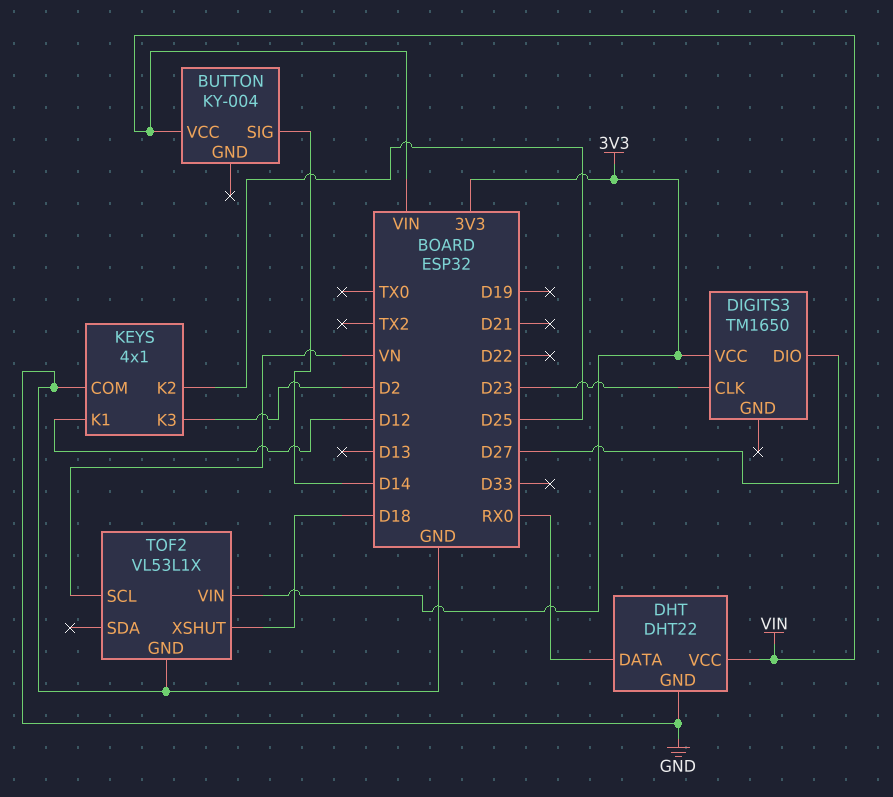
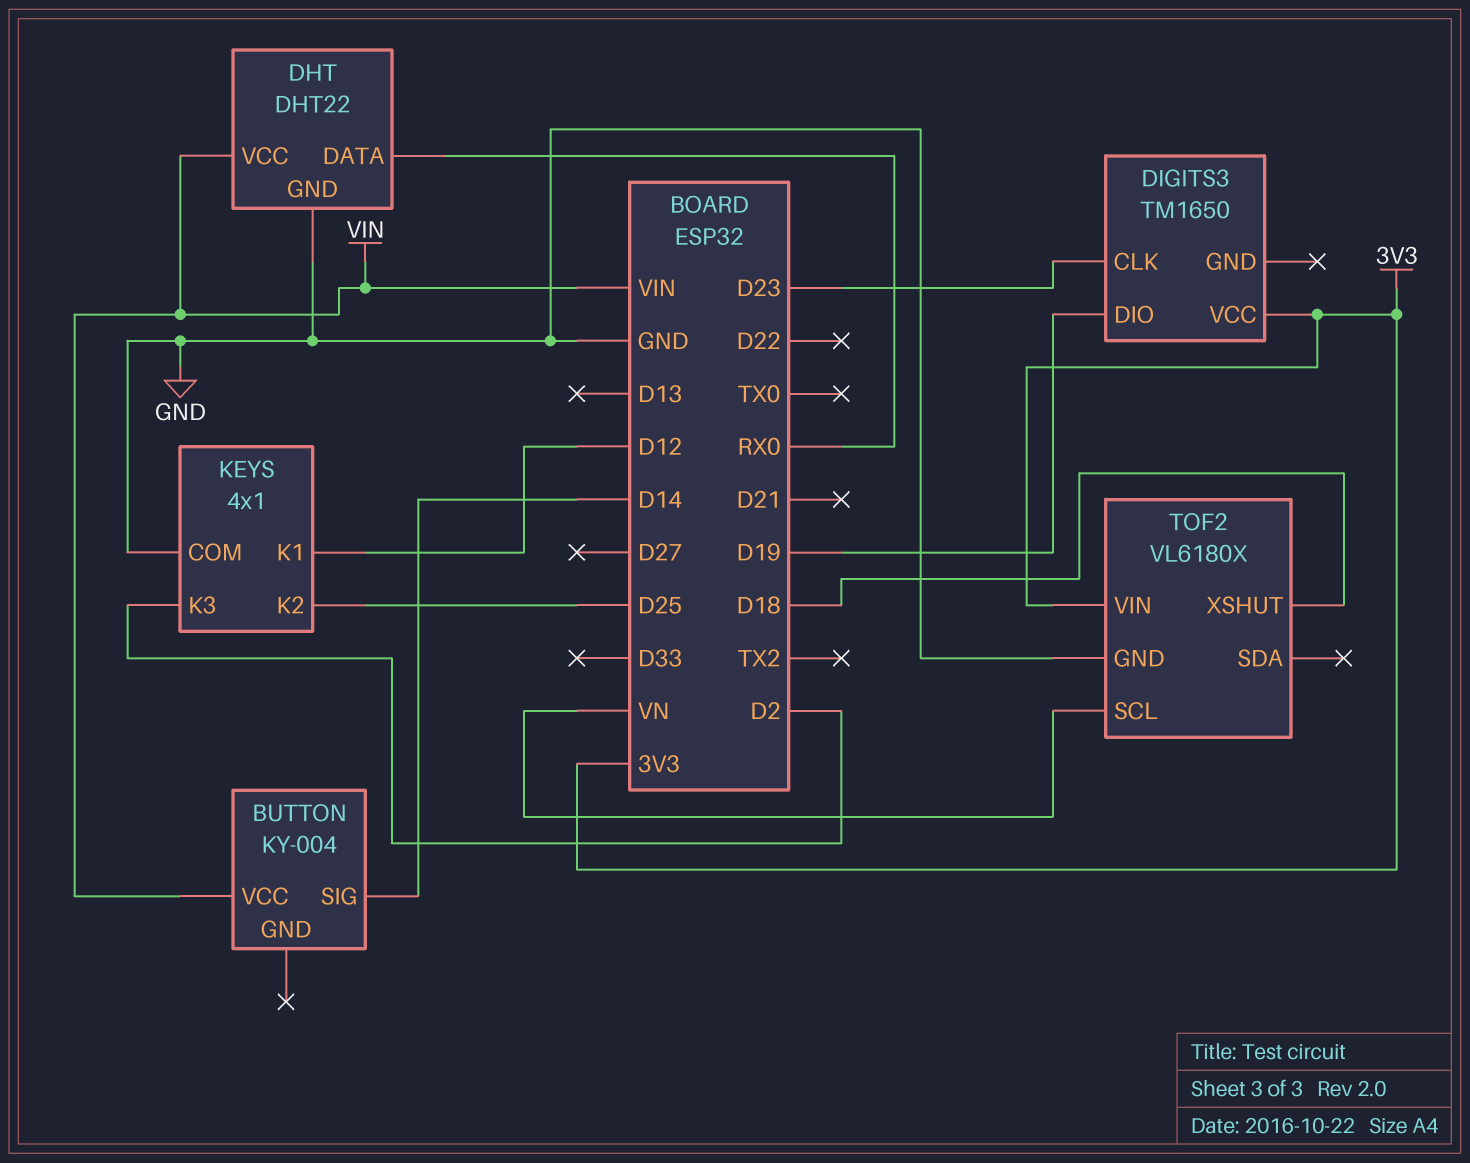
DIGITS3 pin DIO: D27 -> D19
TOF2: VL53L1X -> VL6180X

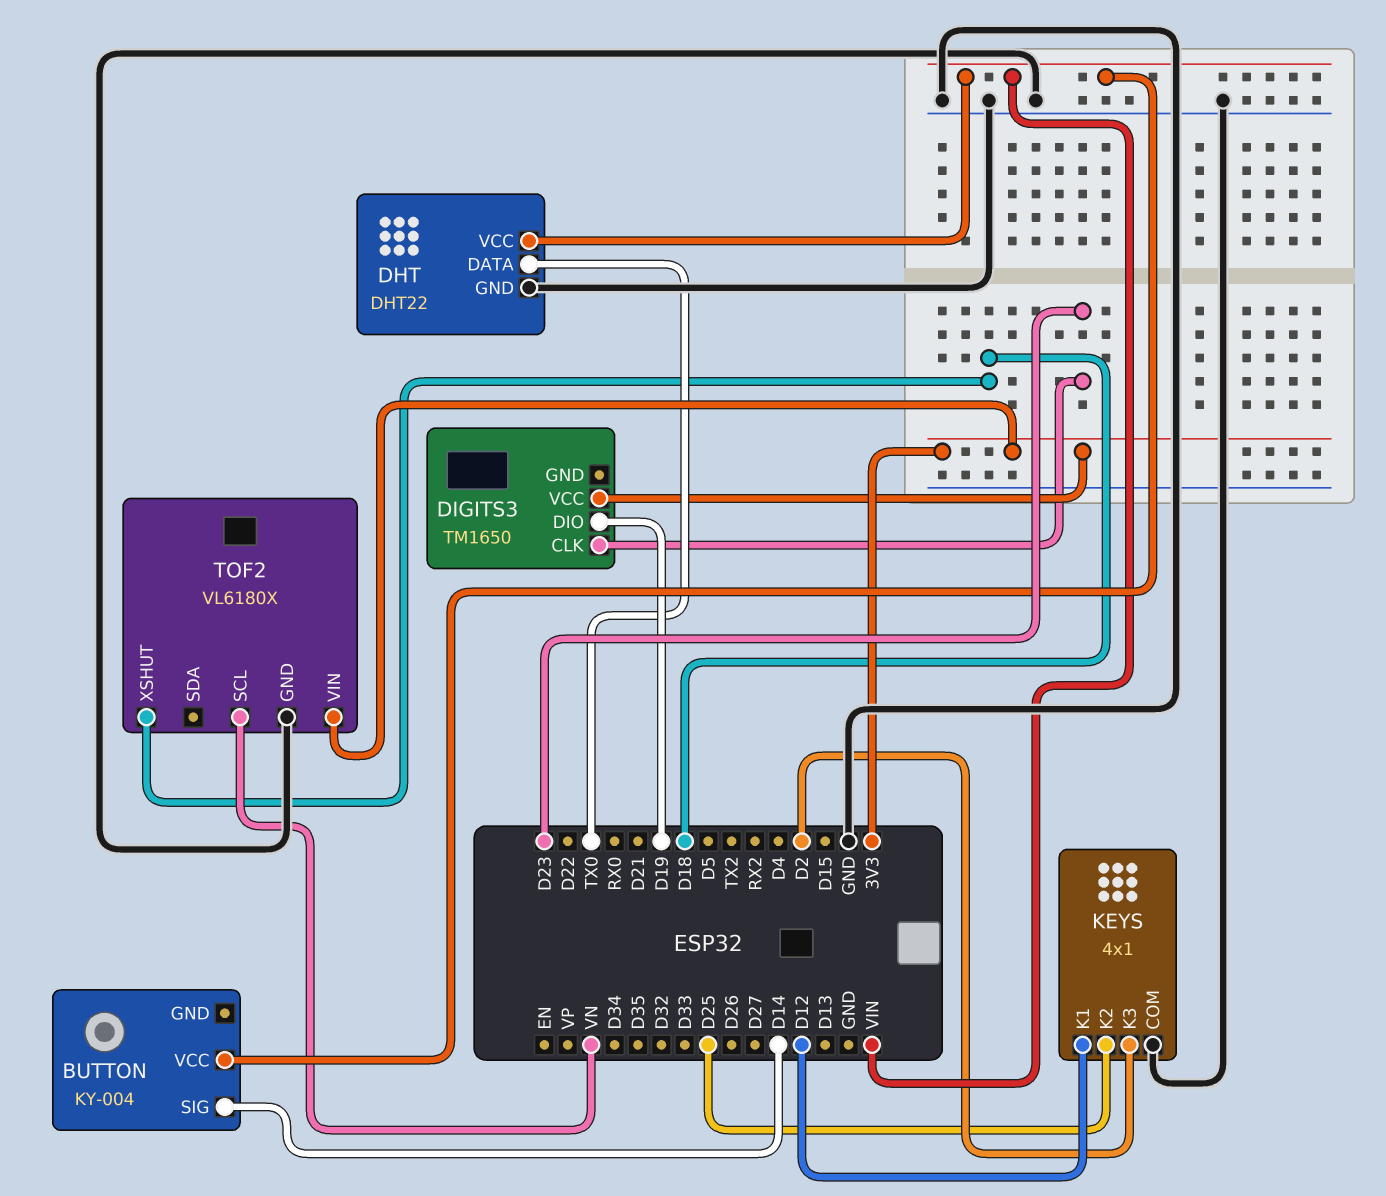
DHT pin DATA: RX0 -> TX0

